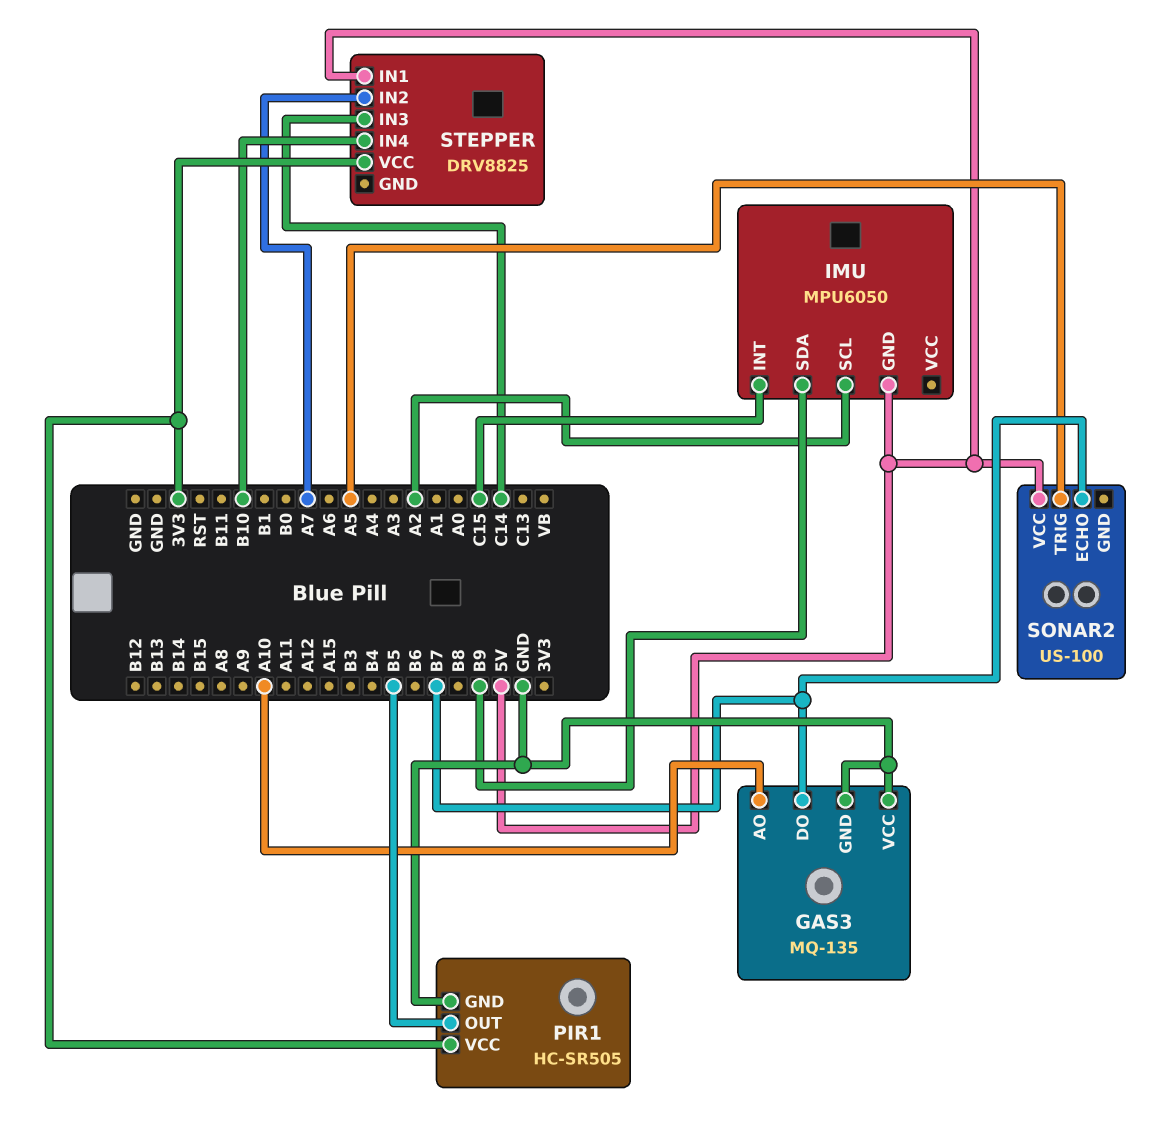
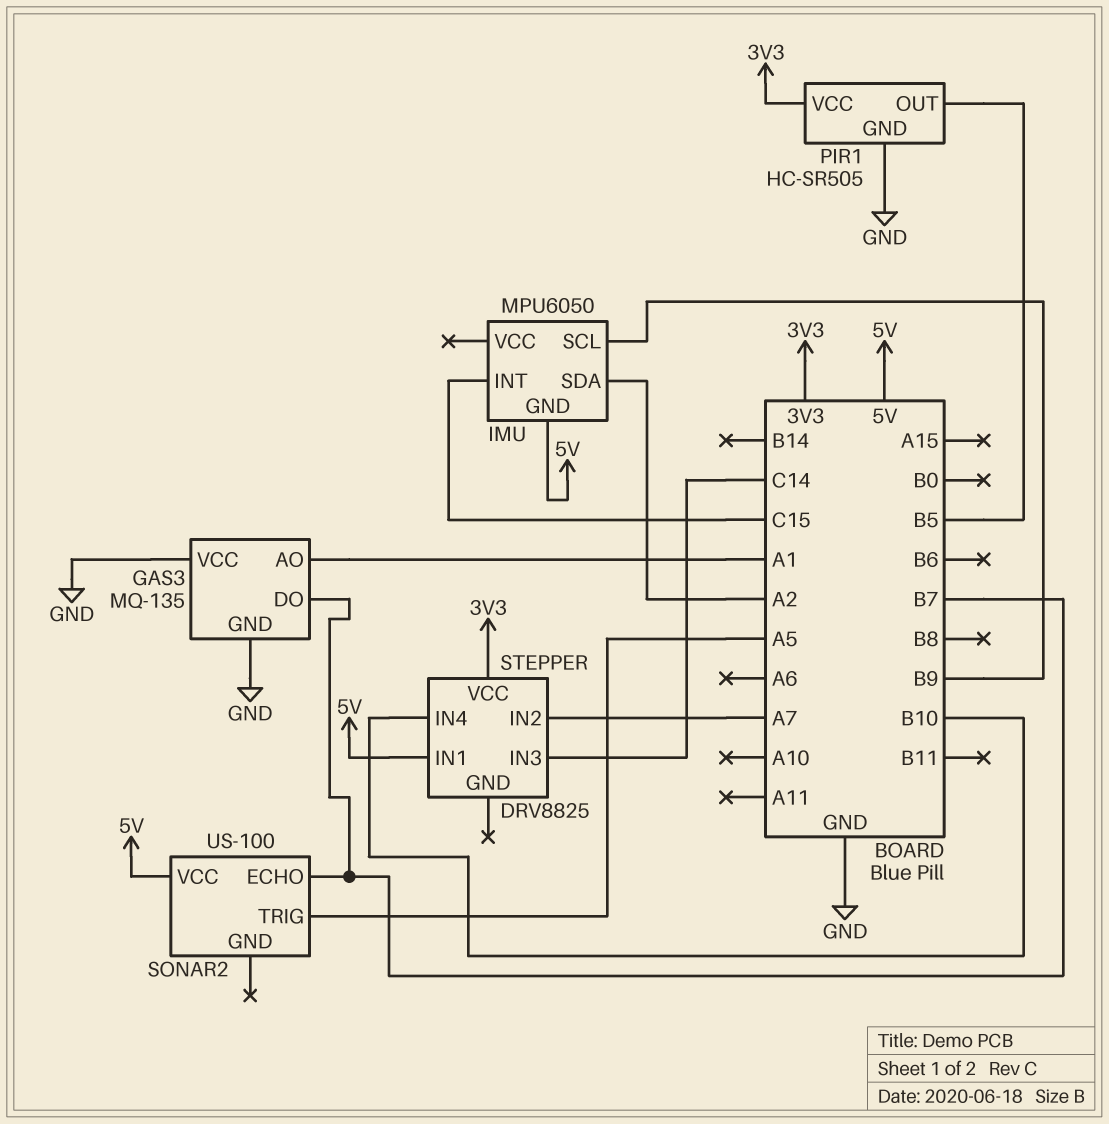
GAS3 pin AO: A10 -> A1
IMU pin SCL: A2 -> B9
IMU pin SDA: B9 -> A2

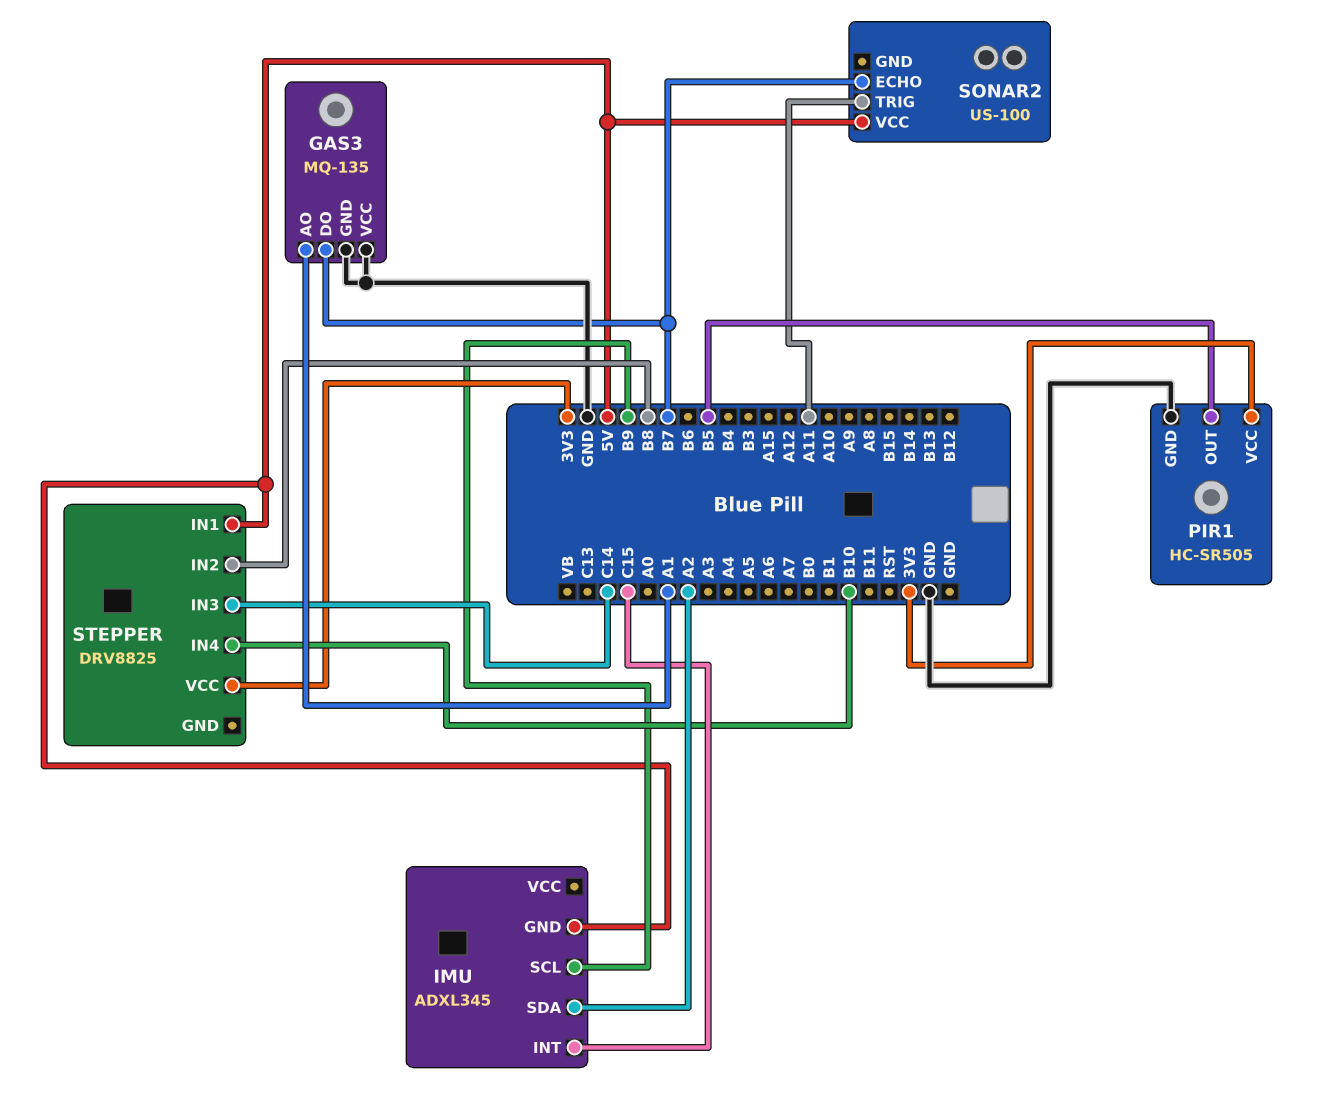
IMU: MPU6050 -> ADXL345
SONAR2 pin TRIG: A5 -> A11
STEPPER pin IN2: A7 -> B8

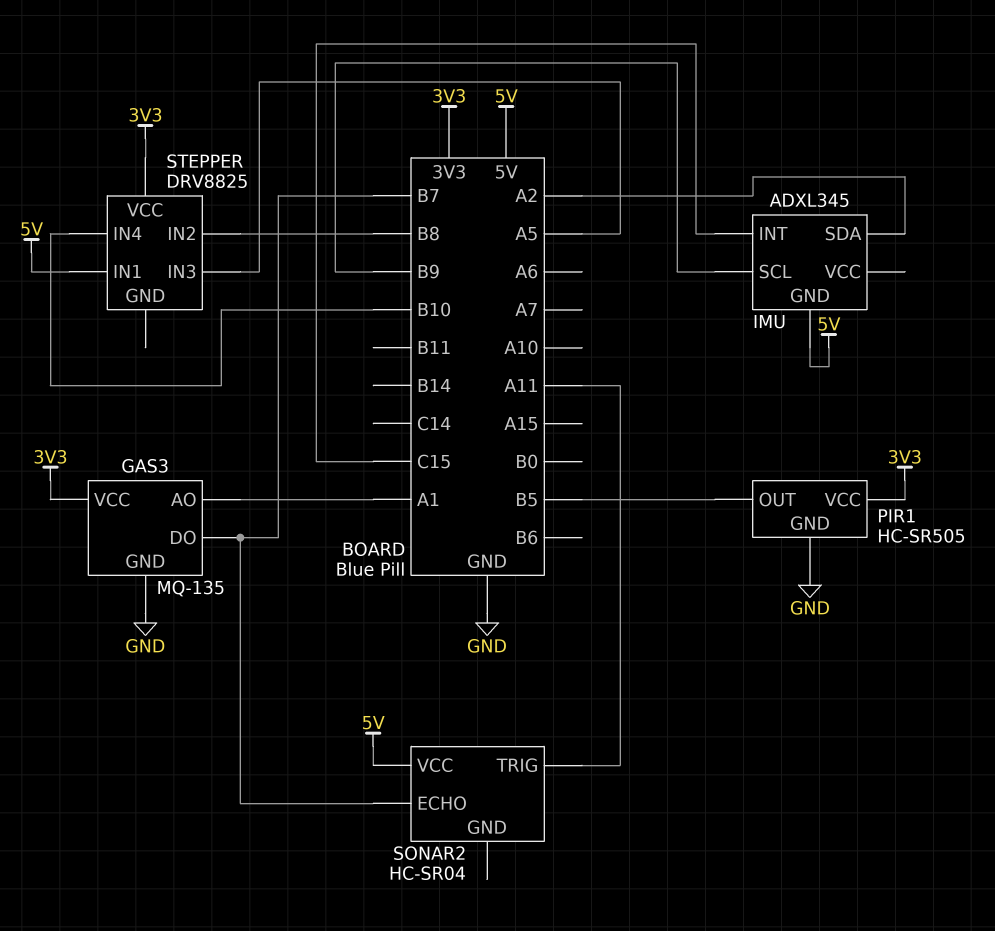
GAS3 pin VCC: GND -> 3V3
SONAR2: US-100 -> HC-SR04
STEPPER pin IN3: C14 -> A5

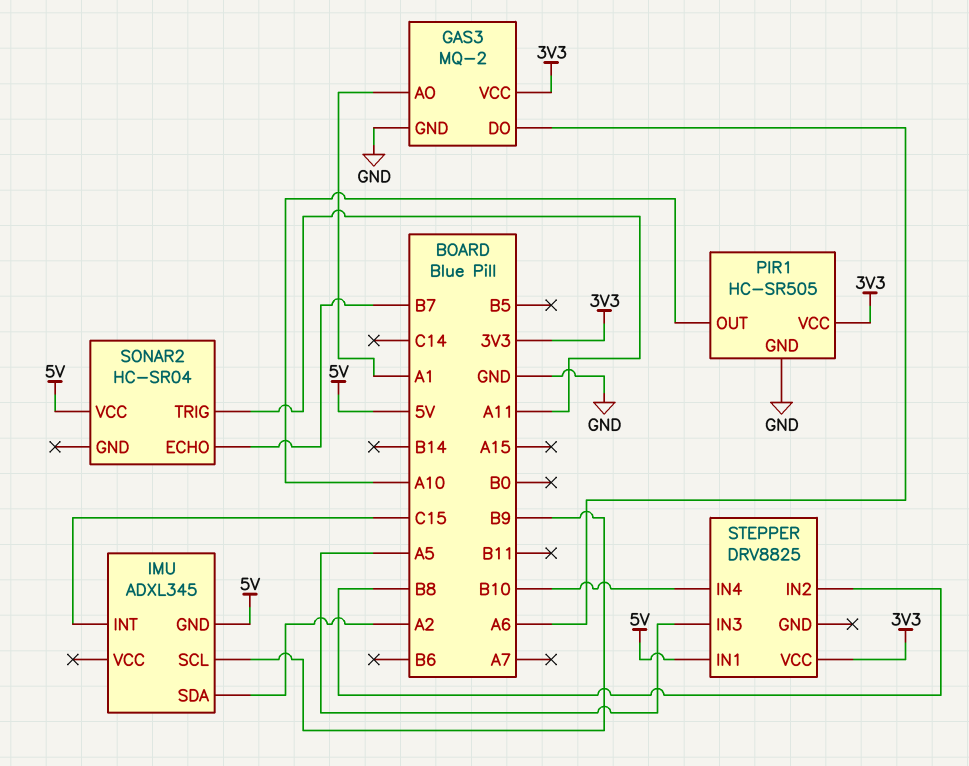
GAS3: MQ-135 -> MQ-2
GAS3 pin DO: B7 -> A6
PIR1 pin OUT: B5 -> A10

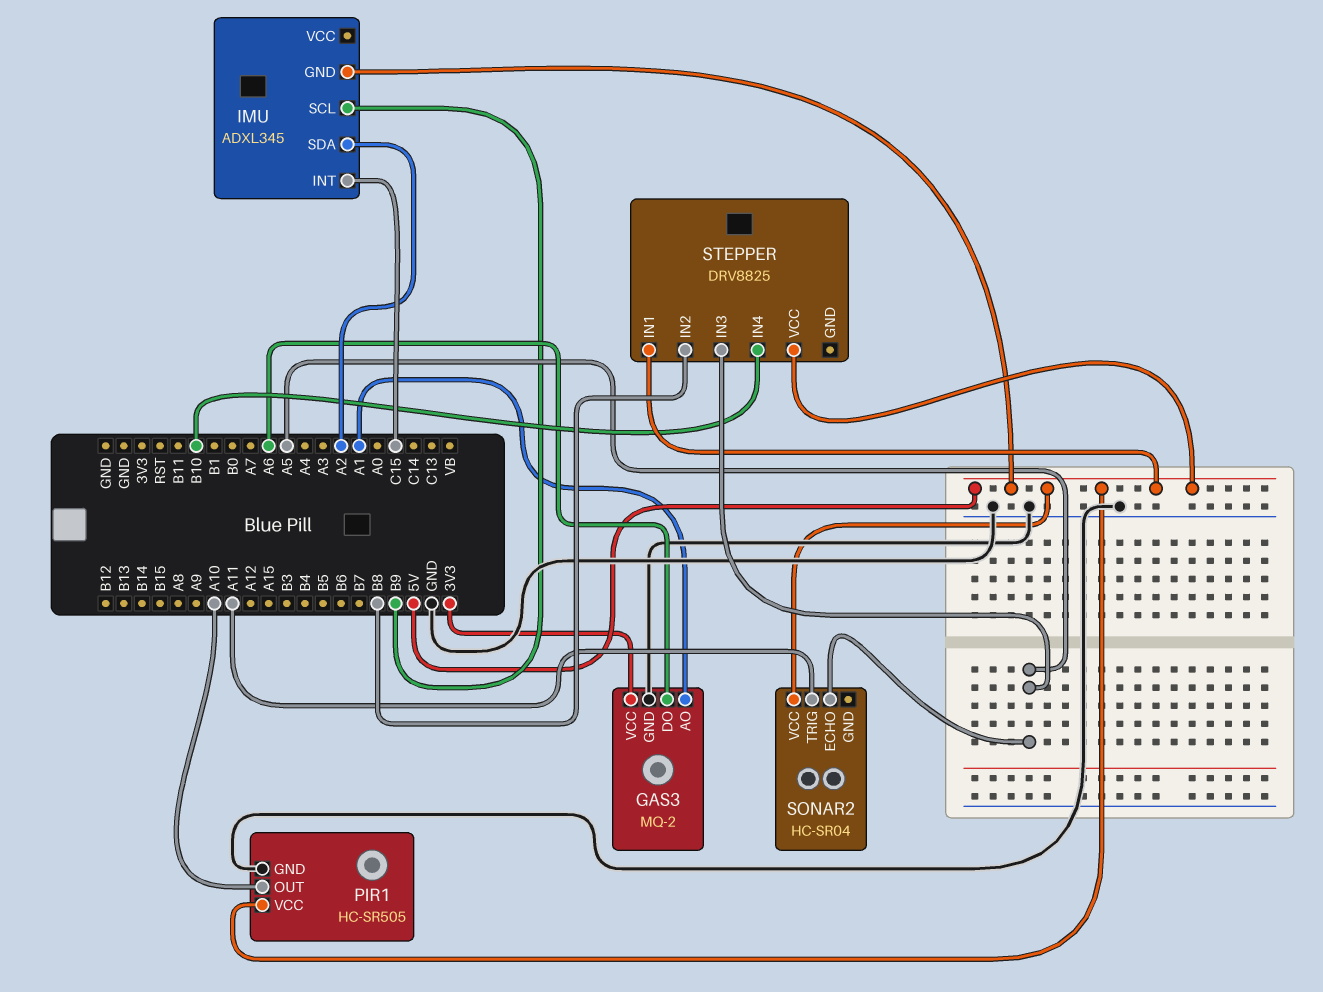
PIR1 pin VCC: 3V3 -> 5V
SONAR2 pin ECHO: B7 -> A5
STEPPER pin VCC: 3V3 -> 5V

